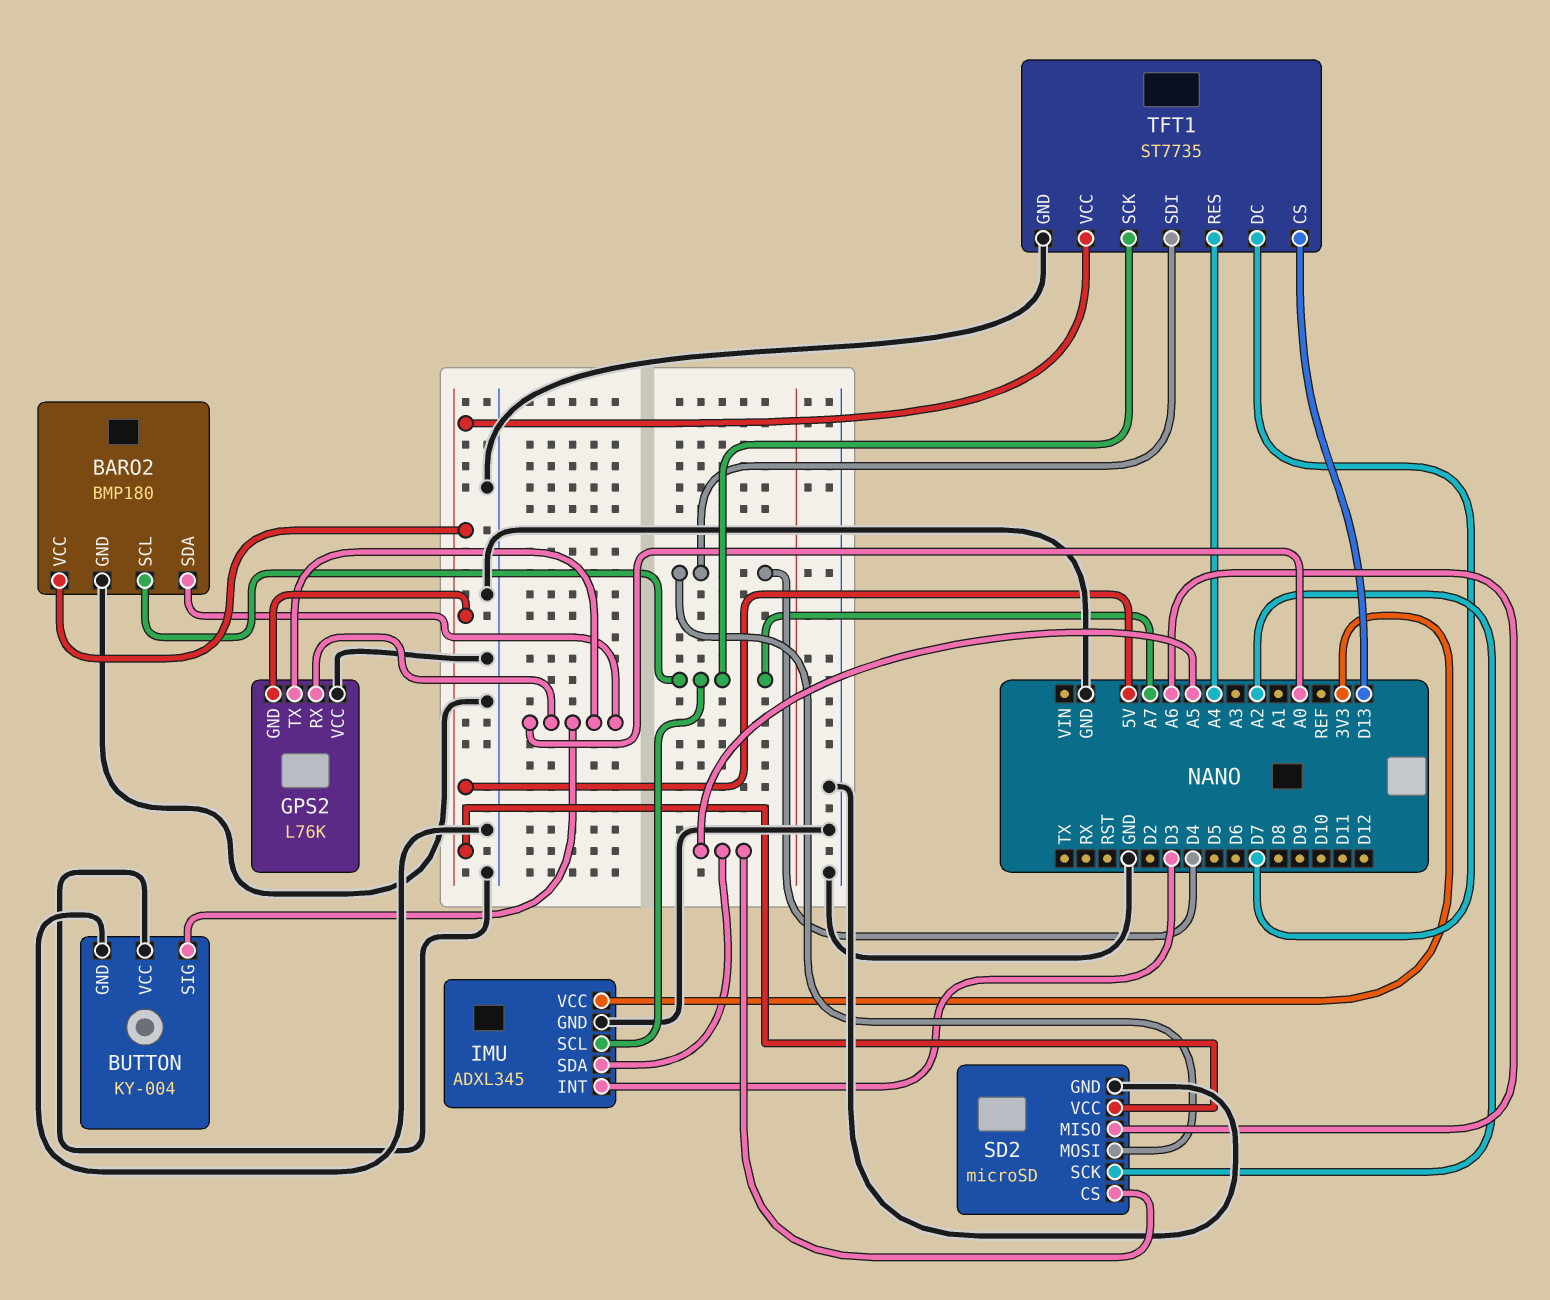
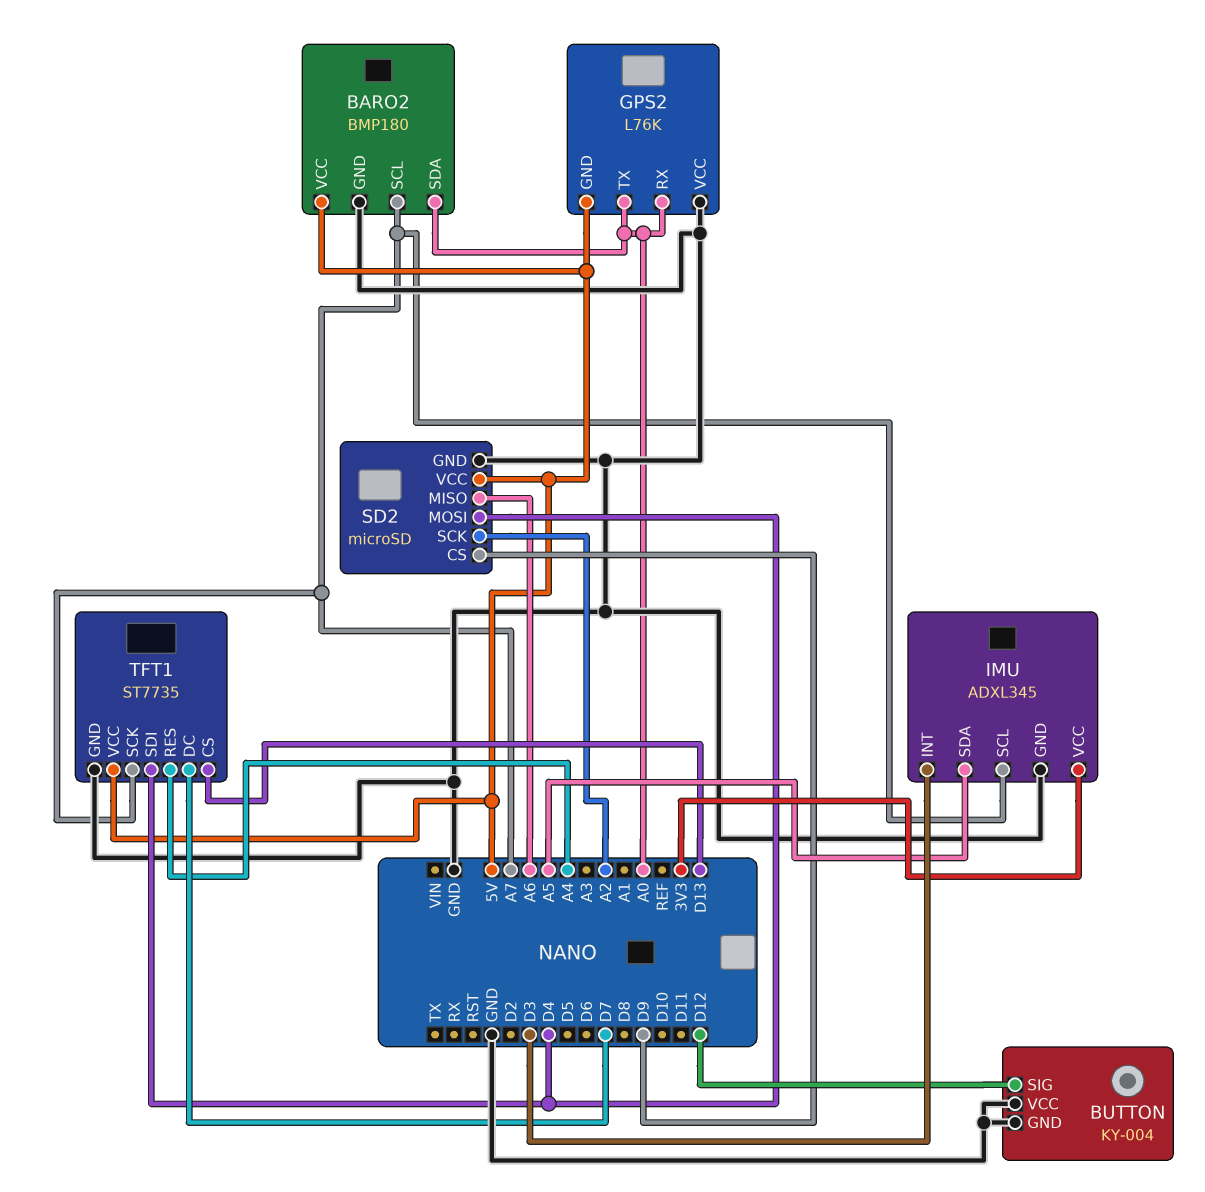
BUTTON pin SIG: A0 -> D12
SD2 pin CS: A5 -> D9

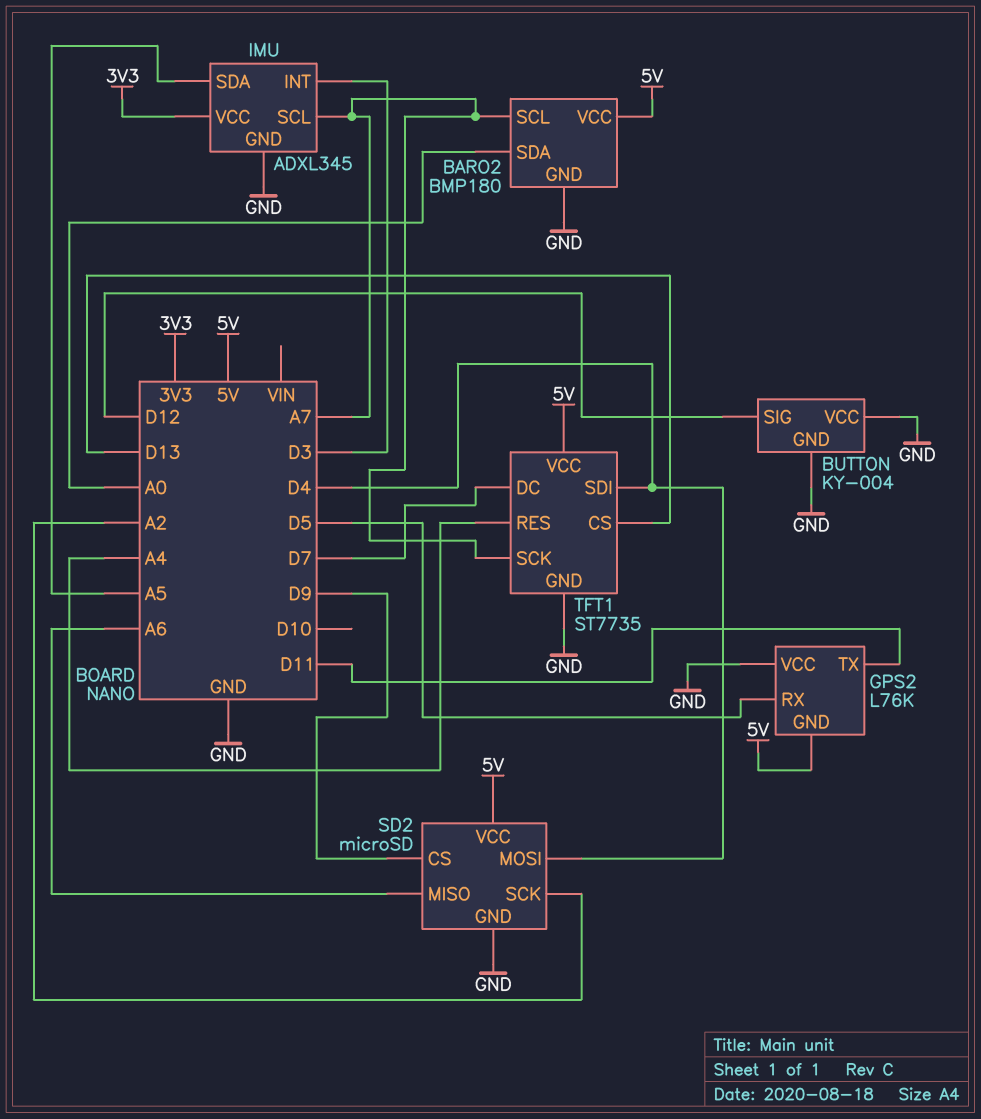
GPS2 pin RX: A0 -> D5
GPS2 pin TX: A0 -> D11

